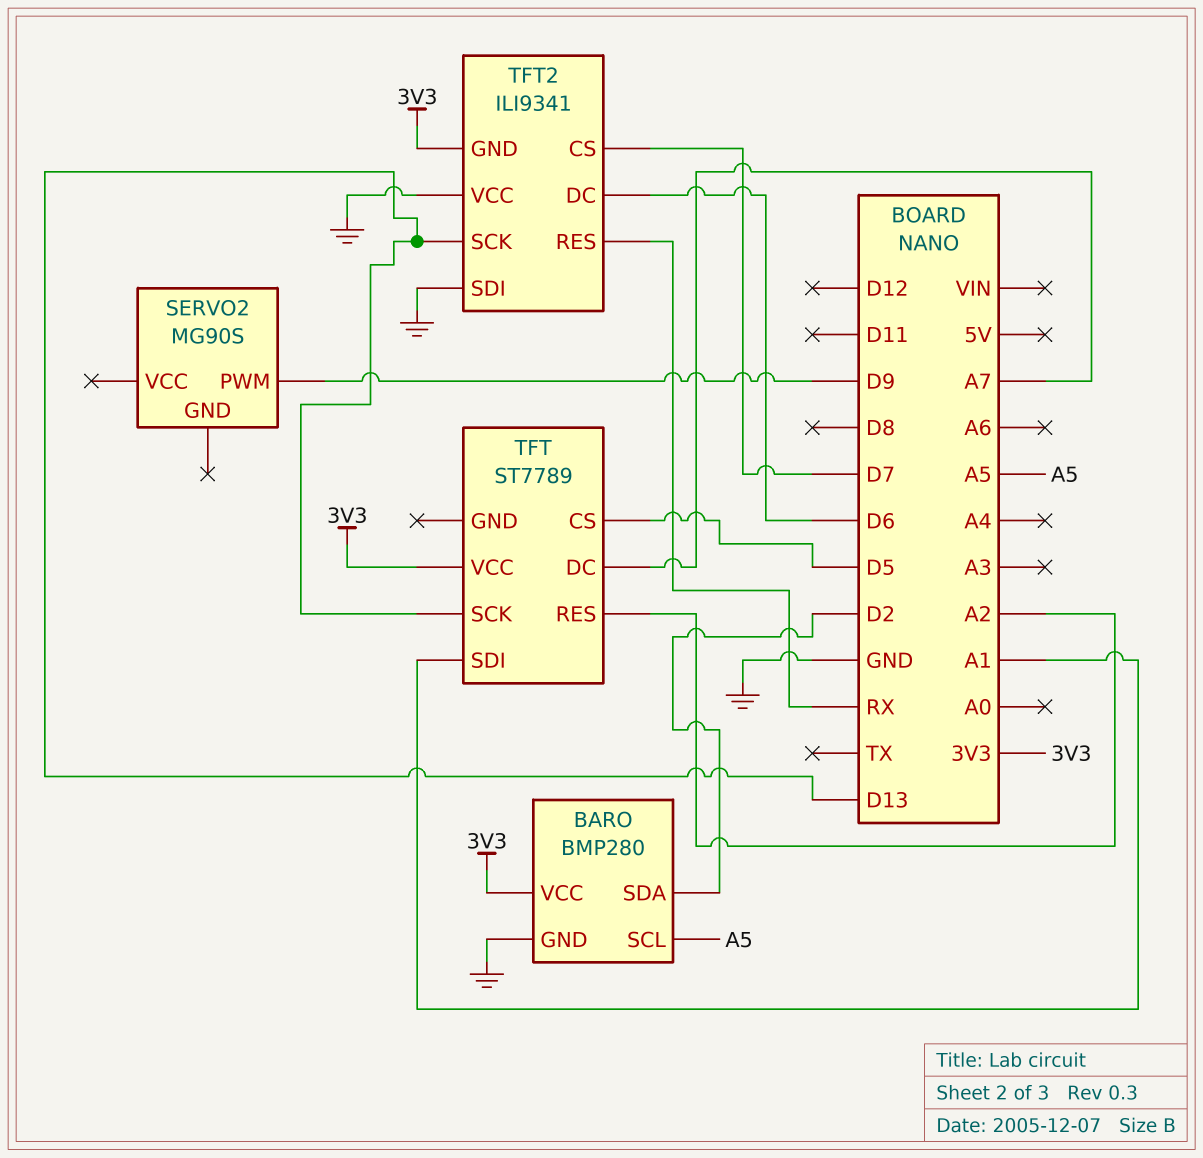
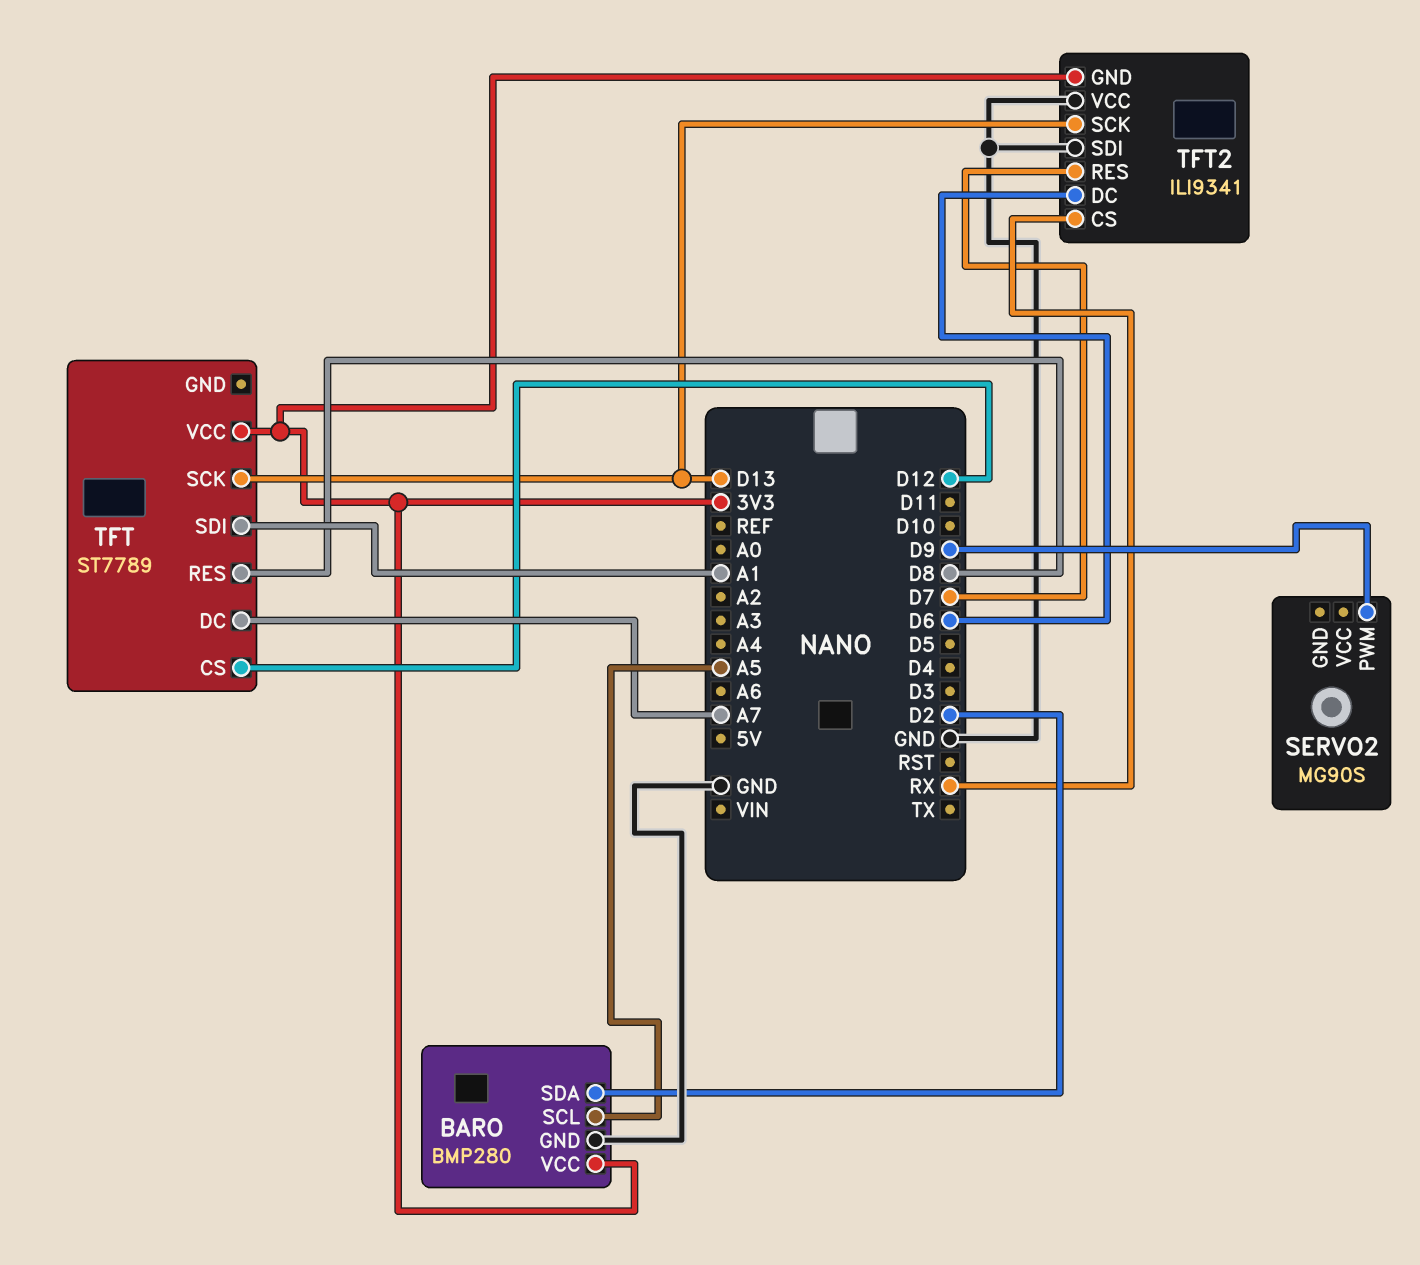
TFT pin CS: D5 -> D12
TFT pin RES: A2 -> D8
TFT2 pin CS: D7 -> RX
TFT2 pin RES: RX -> D7

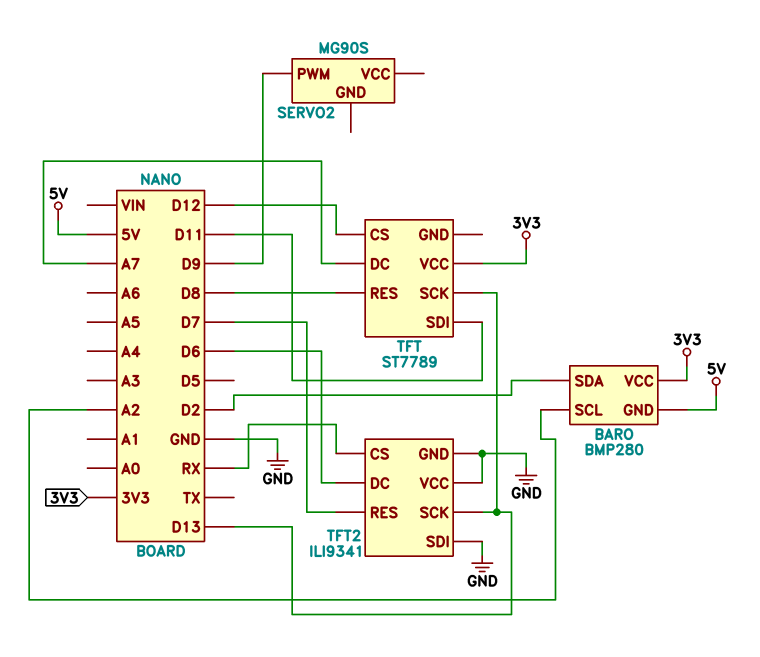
BARO pin GND: GND -> 5V
BARO pin SCL: A5 -> A2
TFT pin SDI: A1 -> D11
TFT2 pin GND: 3V3 -> GND

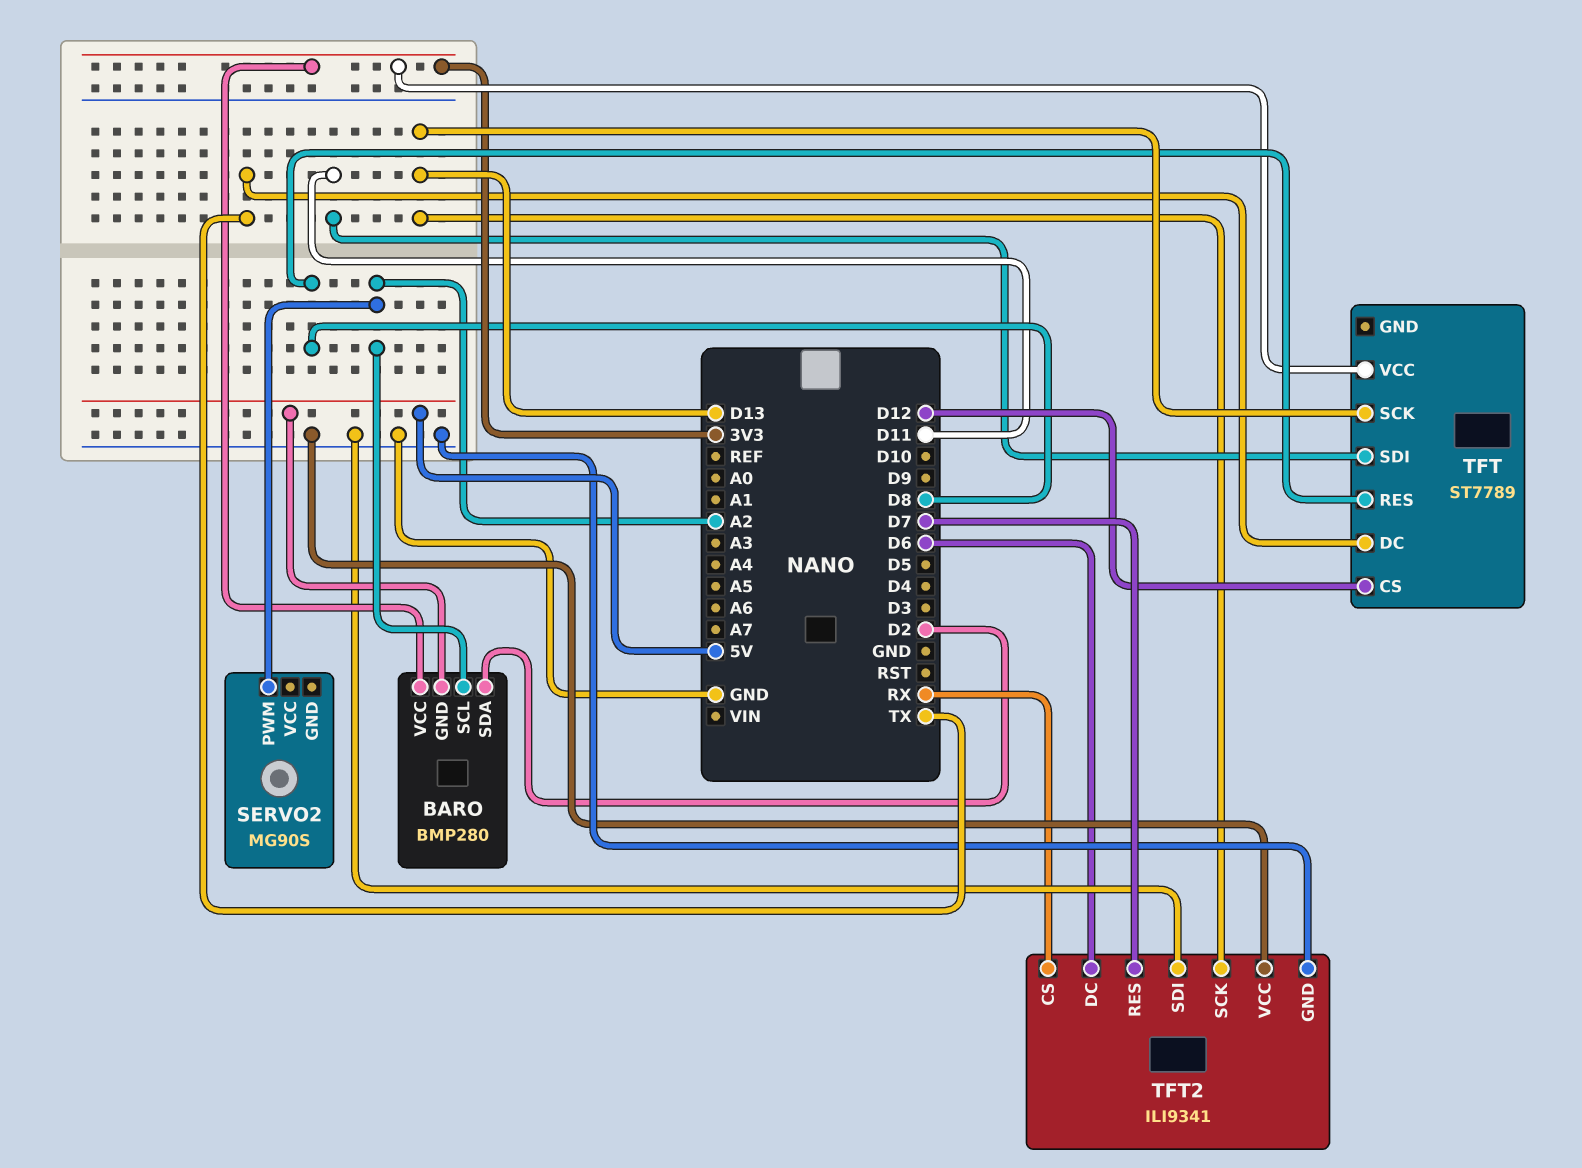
SERVO2 pin PWM: D9 -> A2
TFT pin DC: A7 -> TX

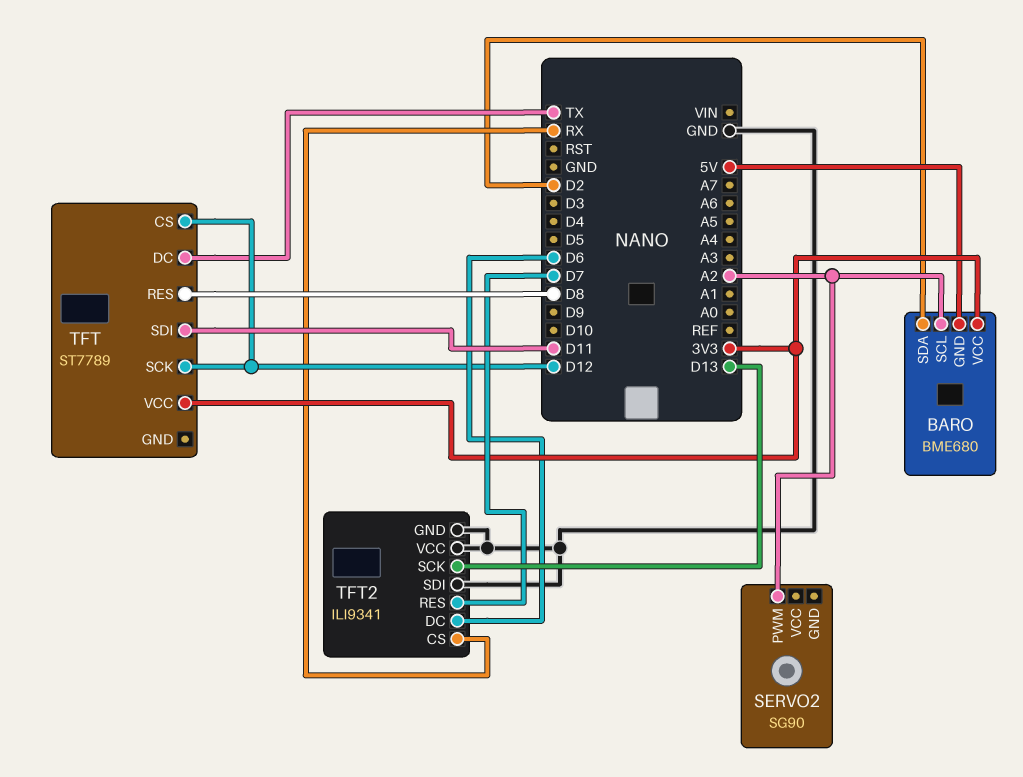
BARO: BMP280 -> BME680
SERVO2: MG90S -> SG90
TFT pin SCK: D13 -> D12

